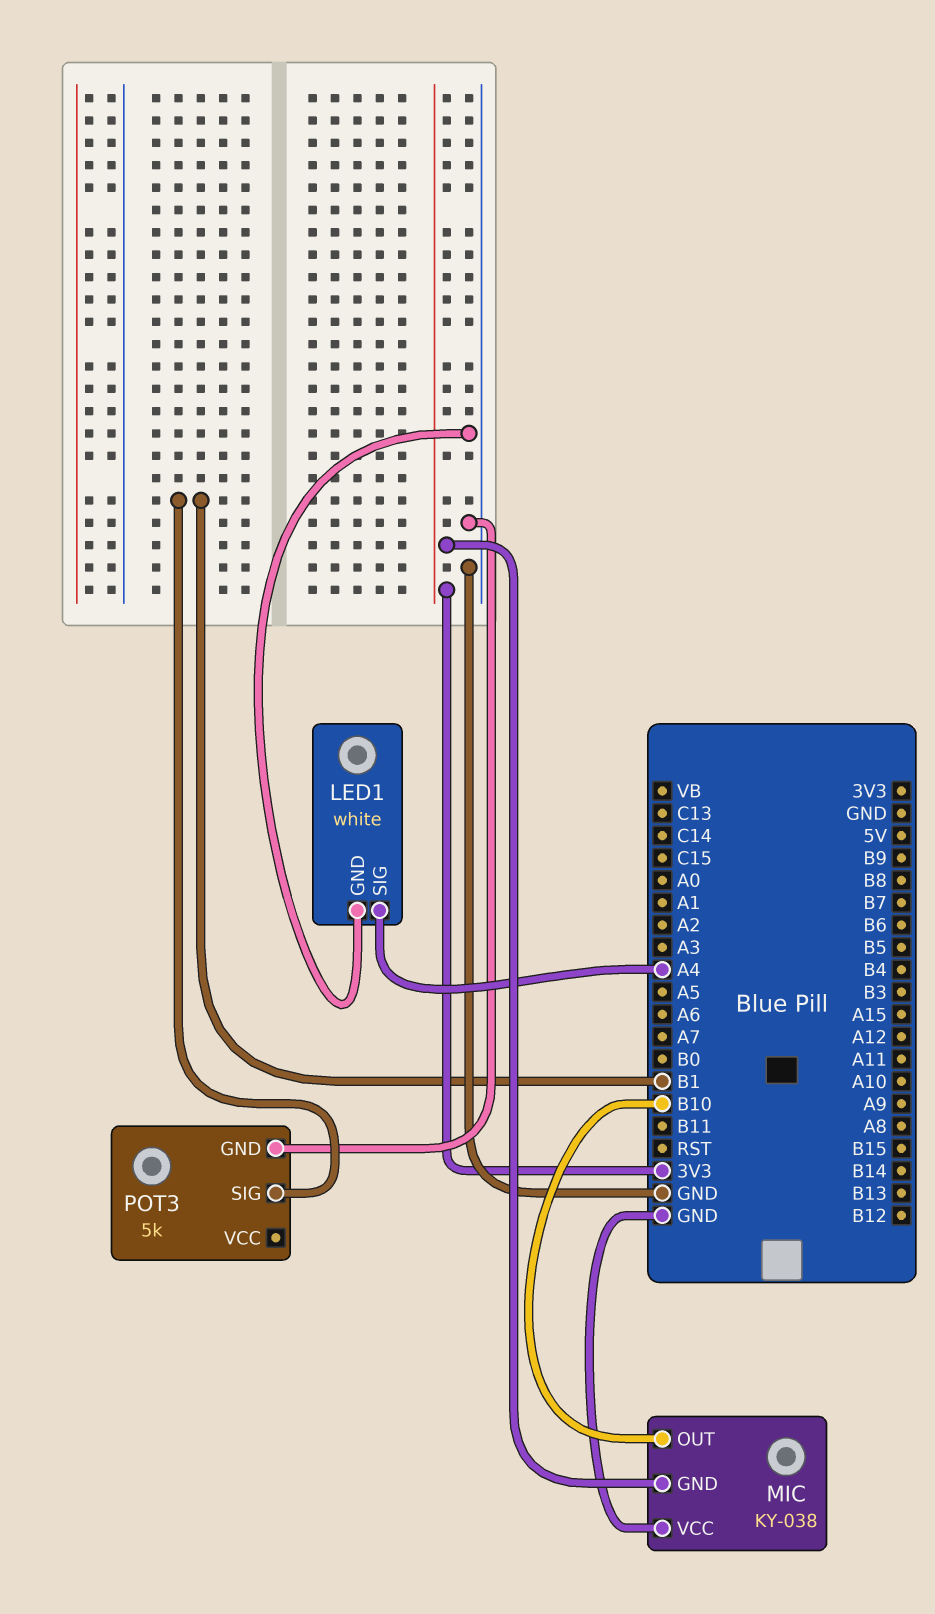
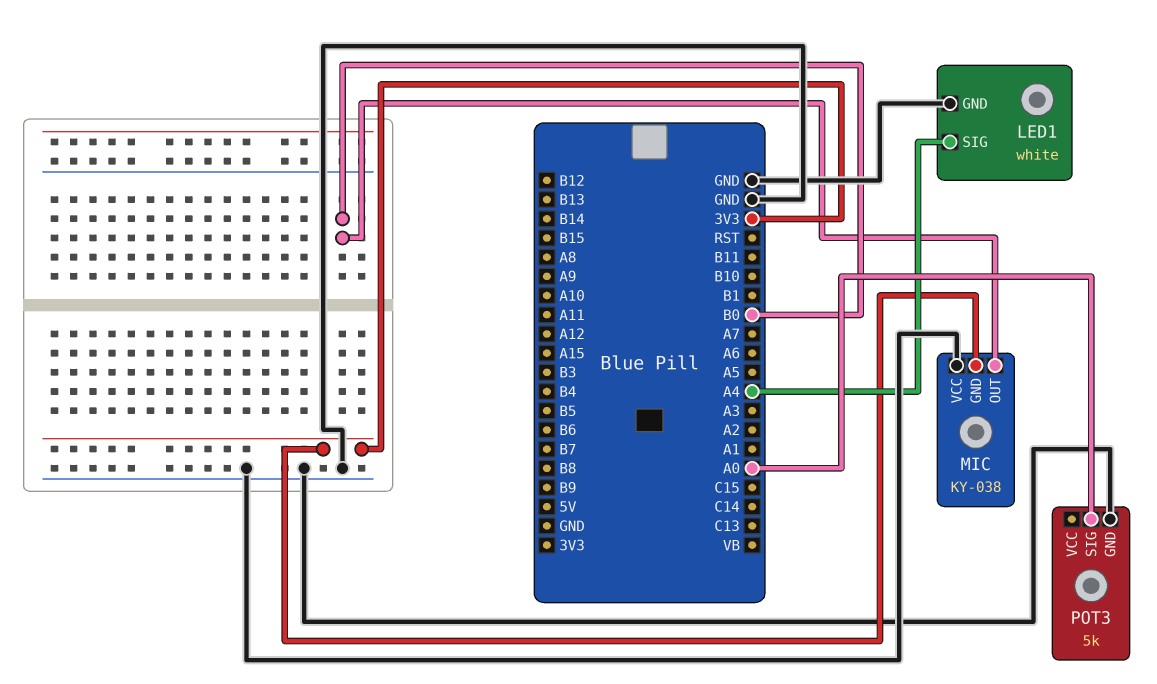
MIC pin OUT: B10 -> B0
POT3 pin SIG: B1 -> A0

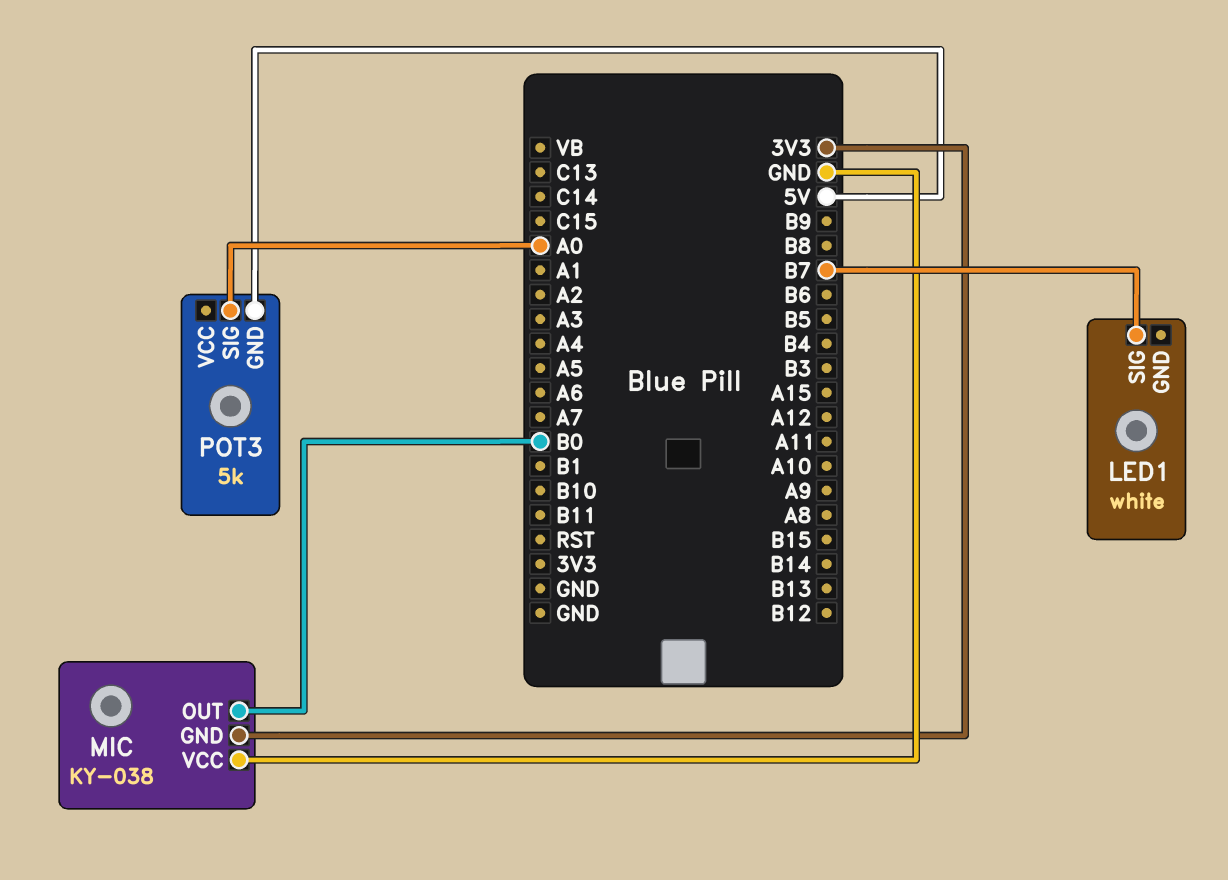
LED1 pin GND: GND -> none
LED1 pin SIG: A4 -> B7
POT3 pin GND: GND -> 5V

